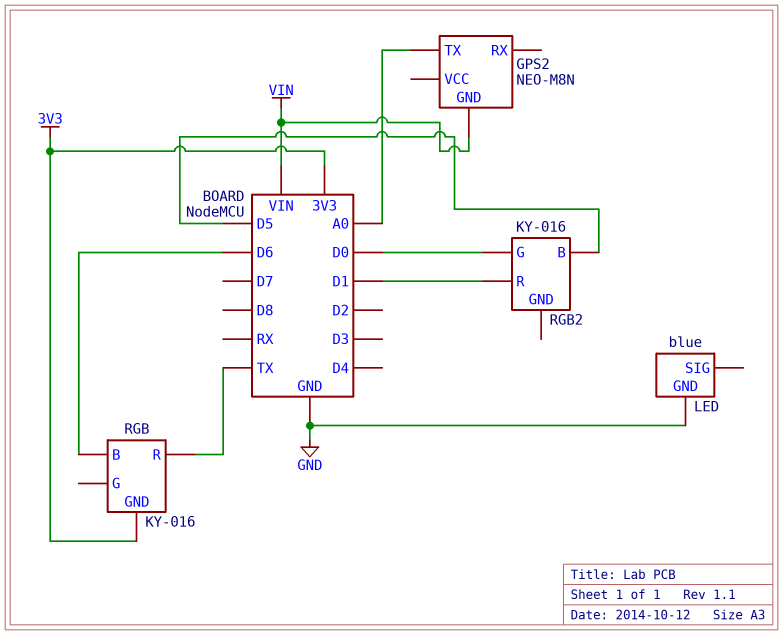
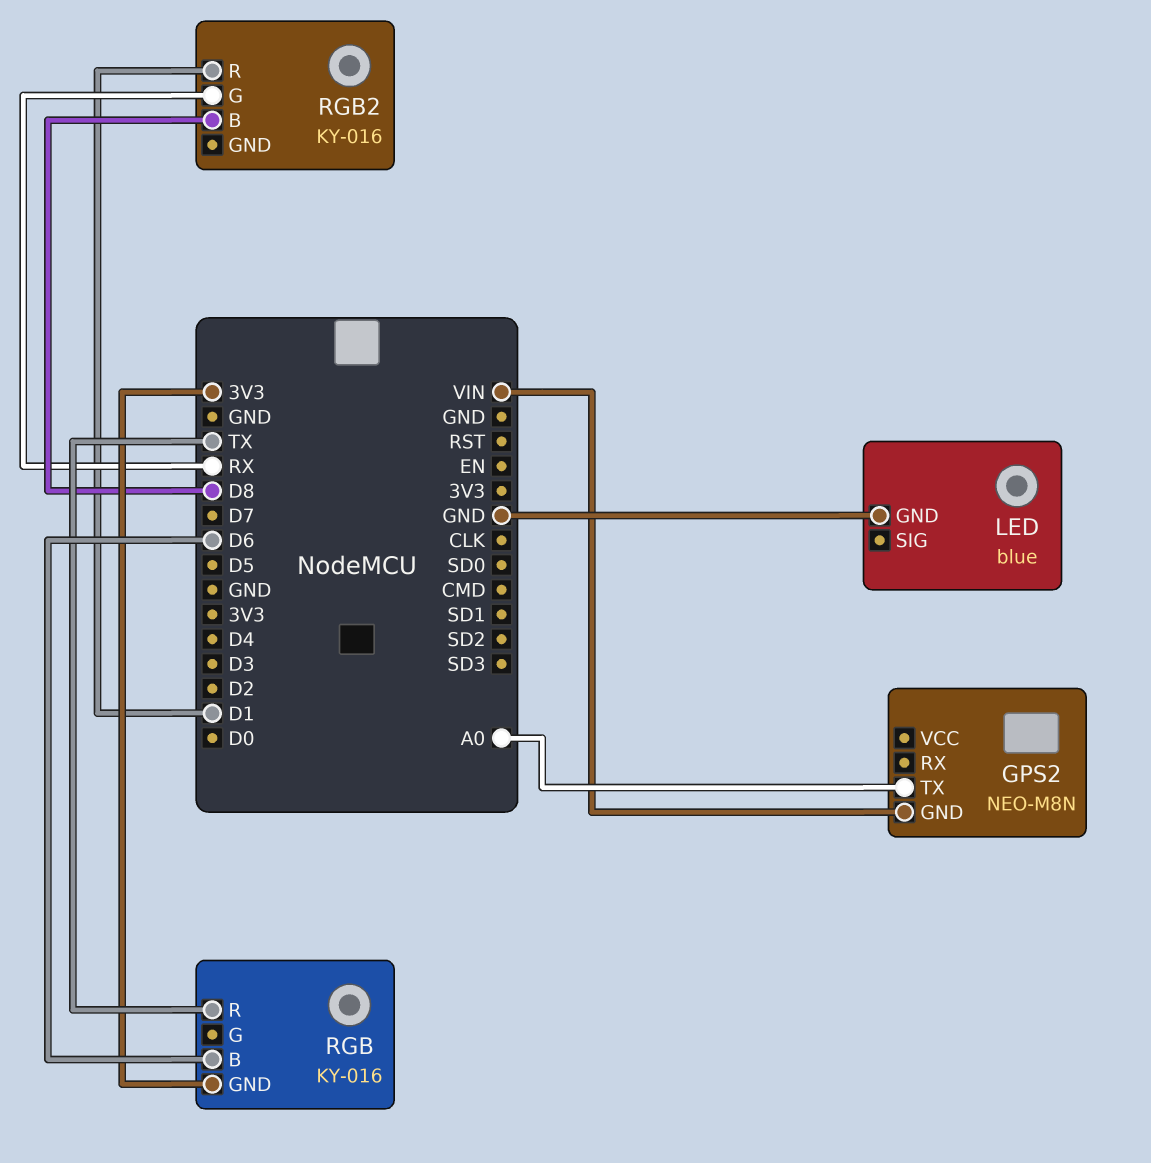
RGB2 pin B: D5 -> D8
RGB2 pin G: D0 -> RX

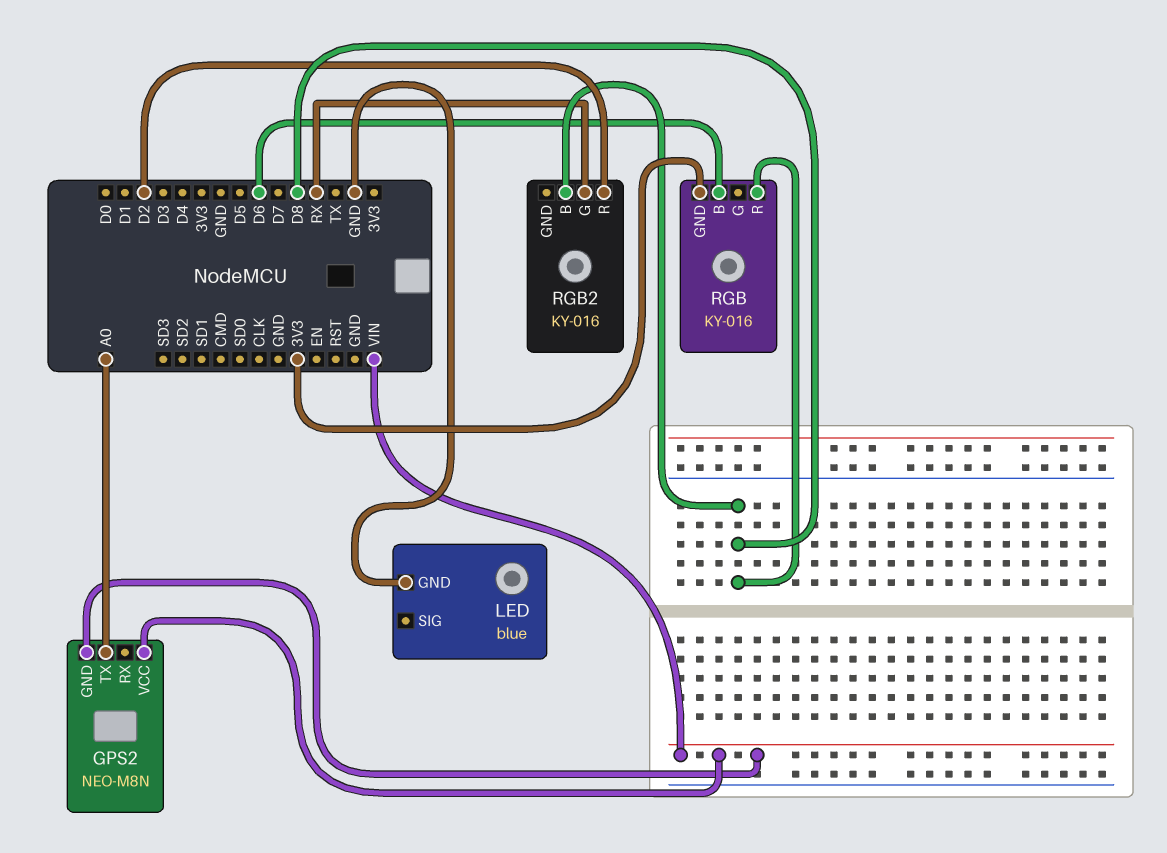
GPS2 pin VCC: none -> VIN
RGB pin R: TX -> D8
RGB2 pin R: D1 -> D2

